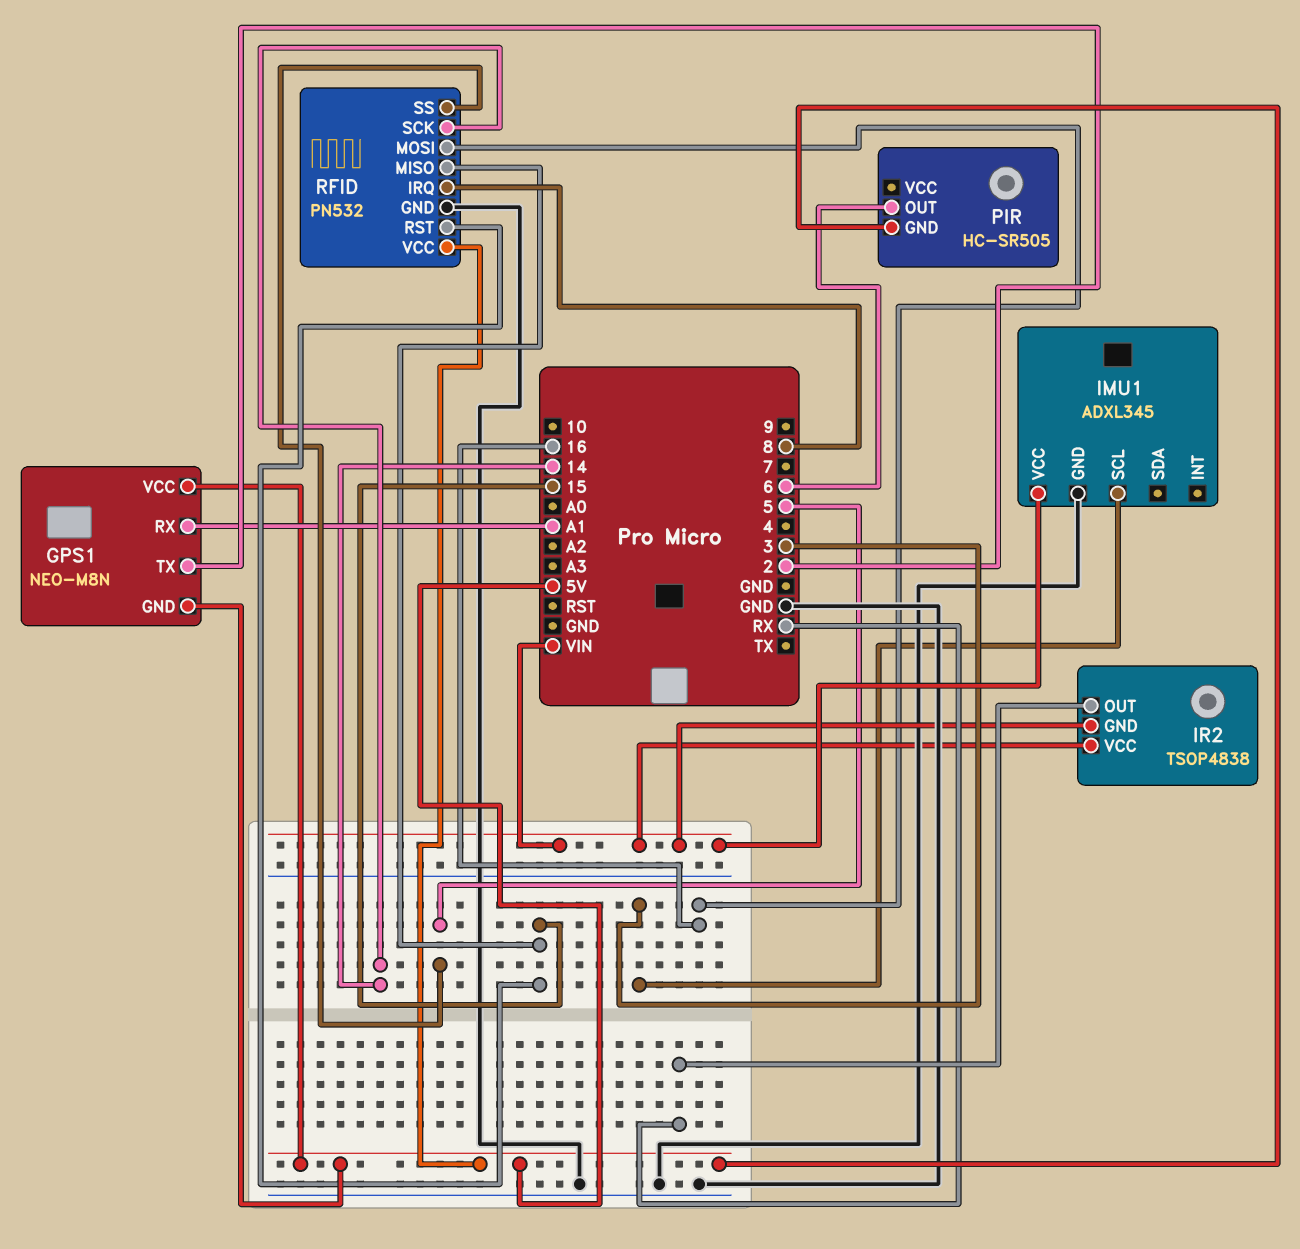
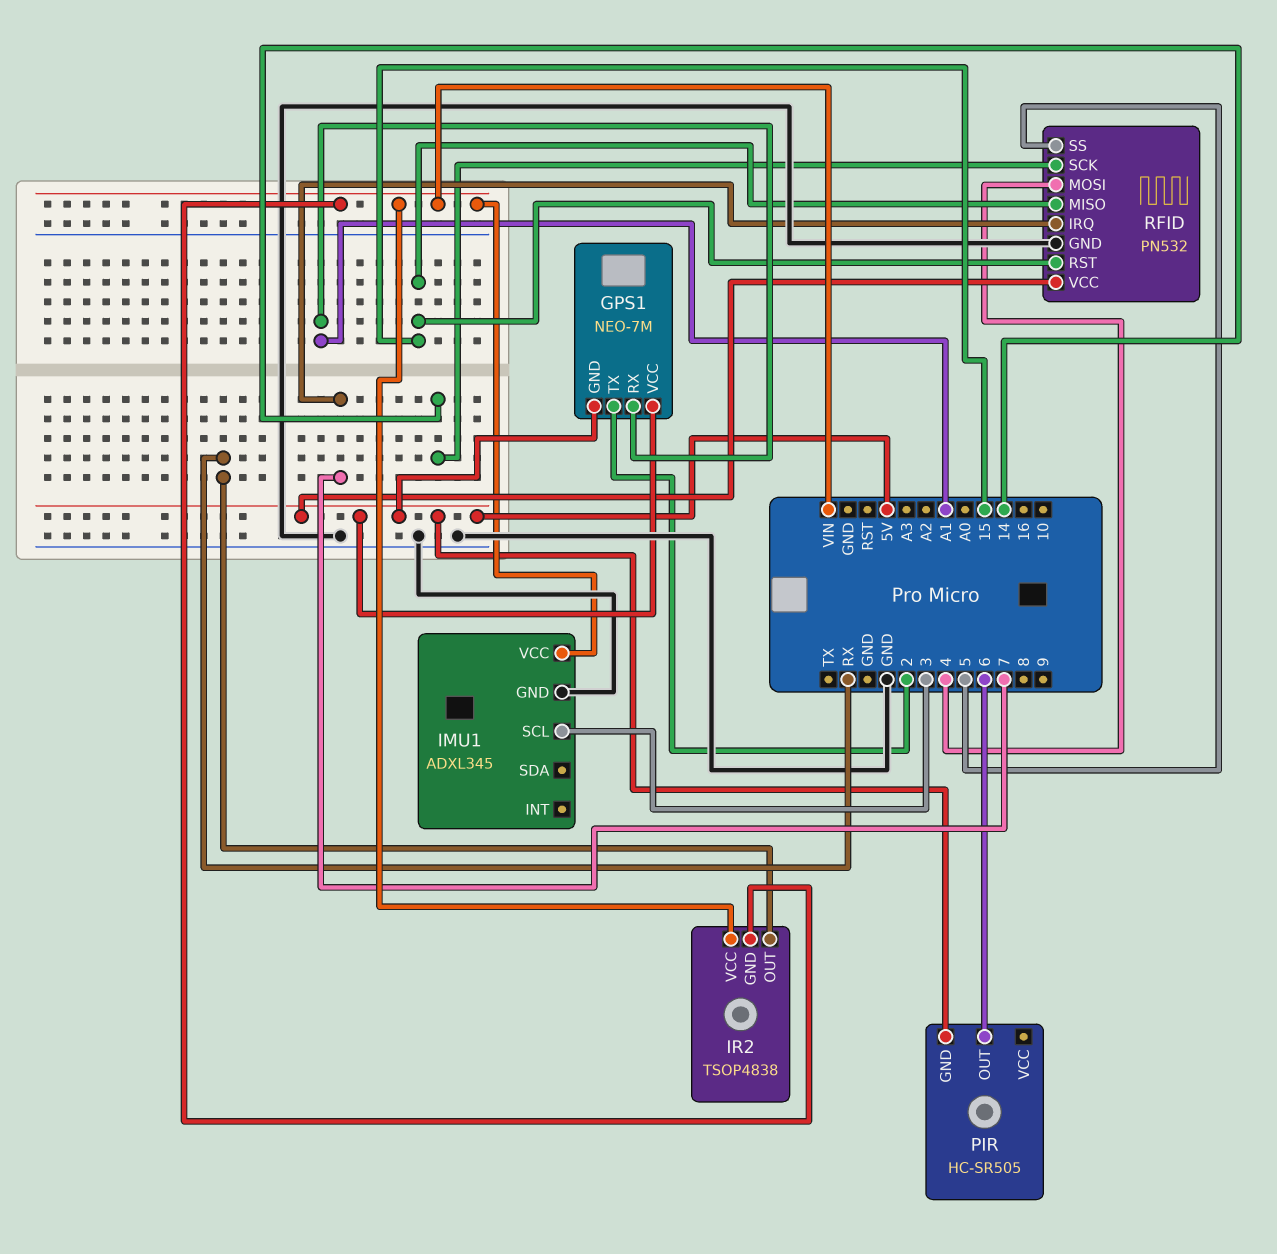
GPS1: NEO-M8N -> NEO-7M
RFID pin IRQ: 8 -> 7
RFID pin MOSI: 16 -> 4

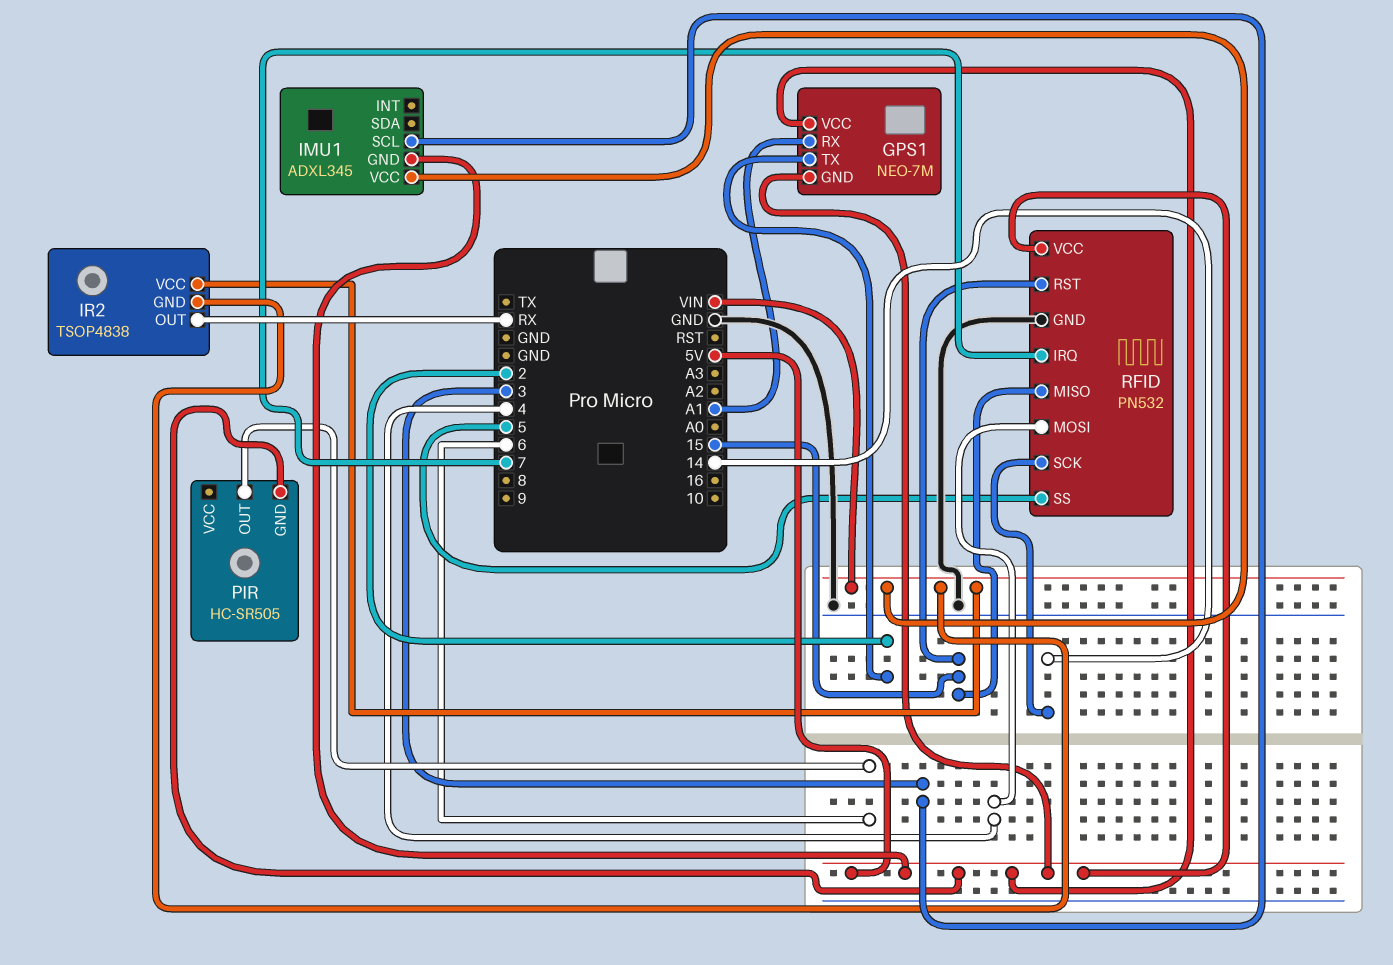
IMU1 pin GND: GND -> 5V

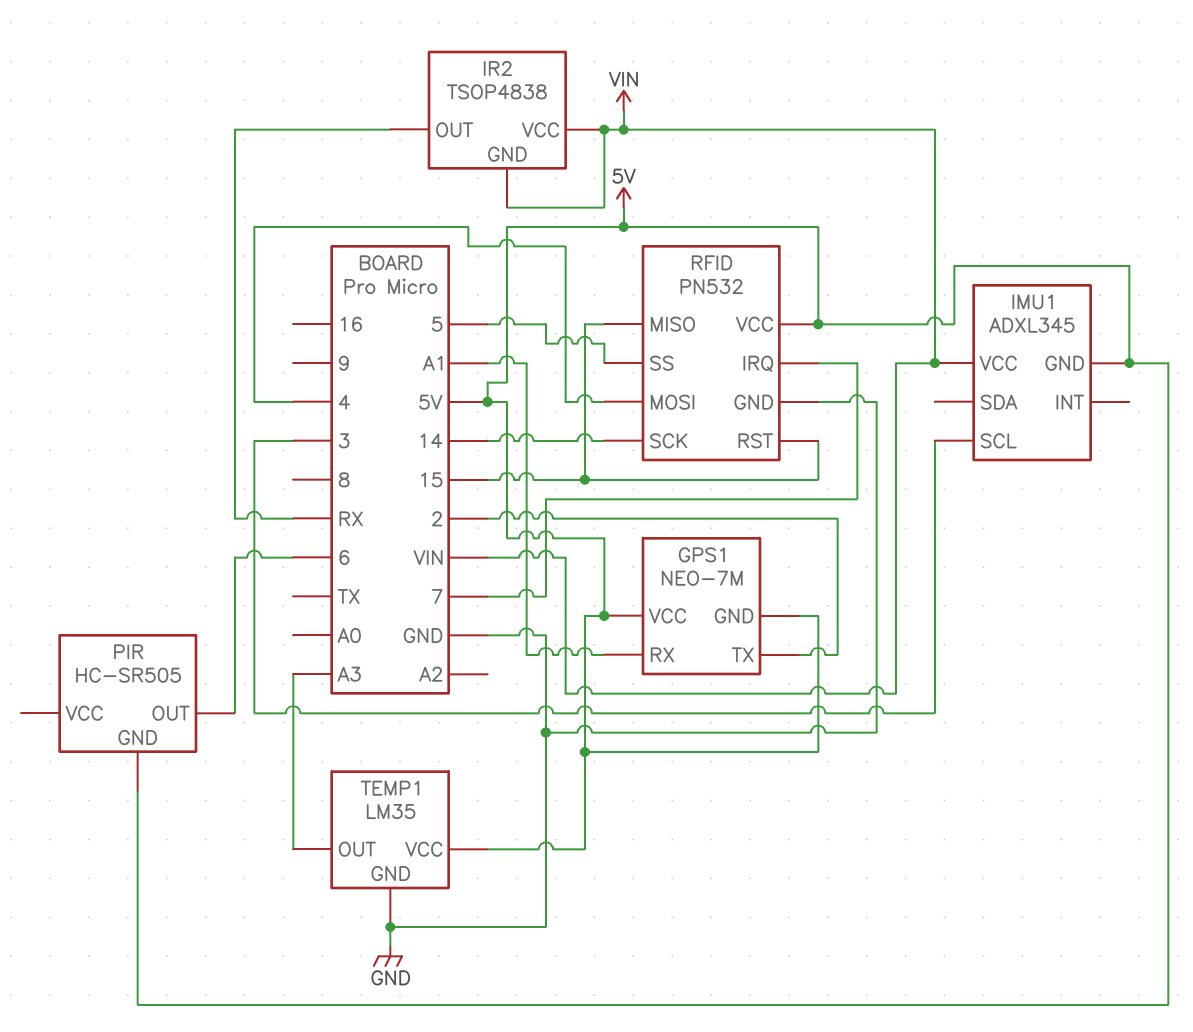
TEMP1: none -> LM35
TEMP1 pin GND: none -> GND
TEMP1 pin OUT: none -> A3
TEMP1 pin VCC: none -> 5V

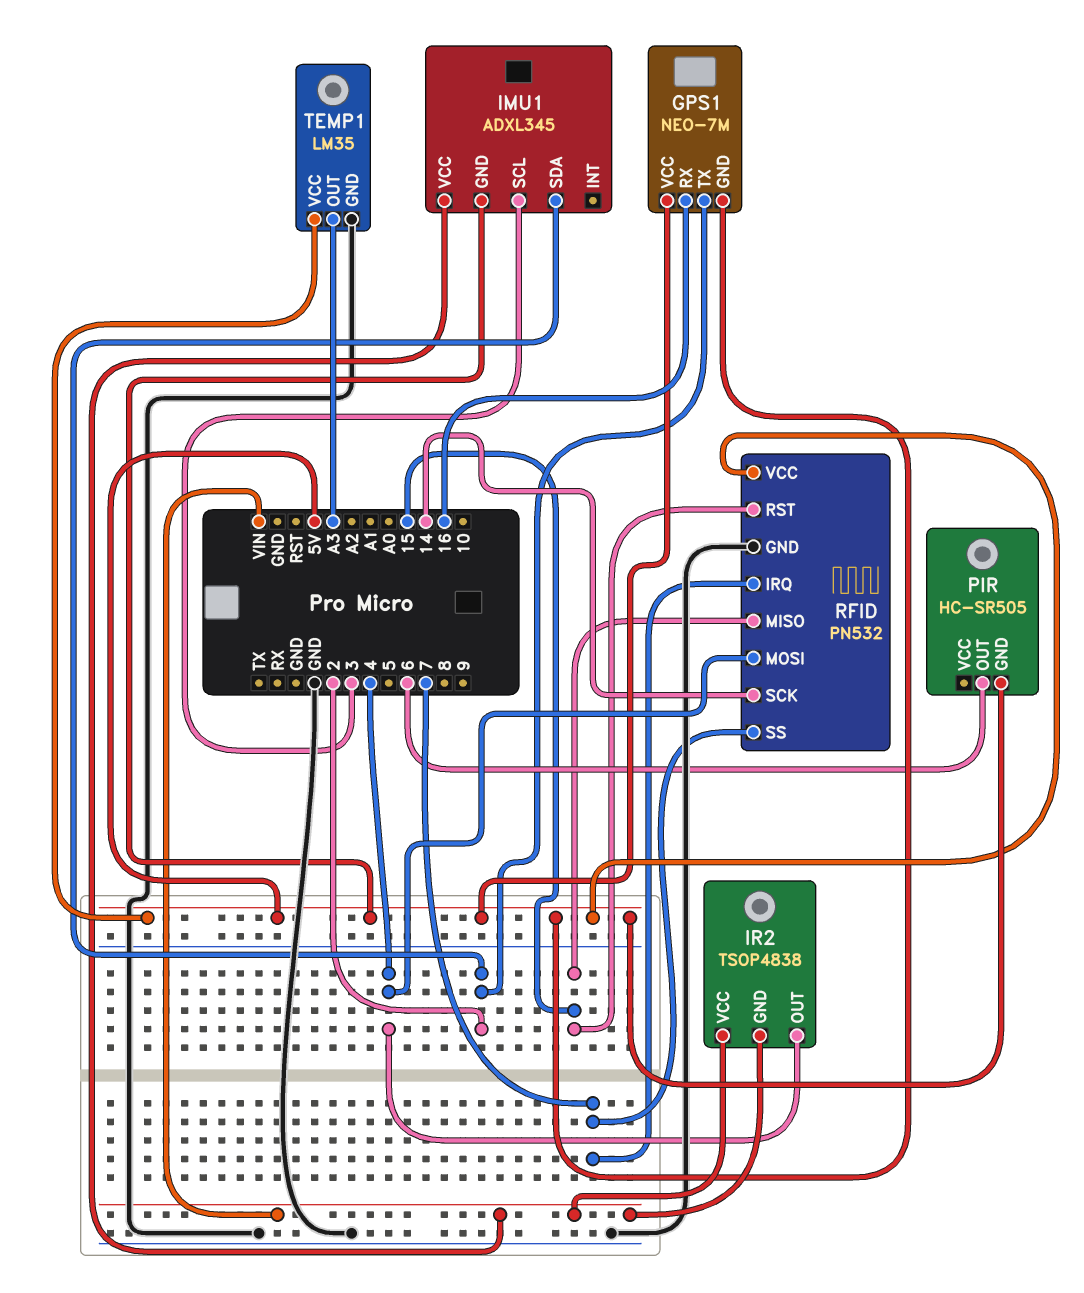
GPS1 pin RX: A1 -> 16
IMU1 pin SDA: none -> 2
IR2 pin OUT: RX -> 4
RFID pin SS: 5 -> 7

